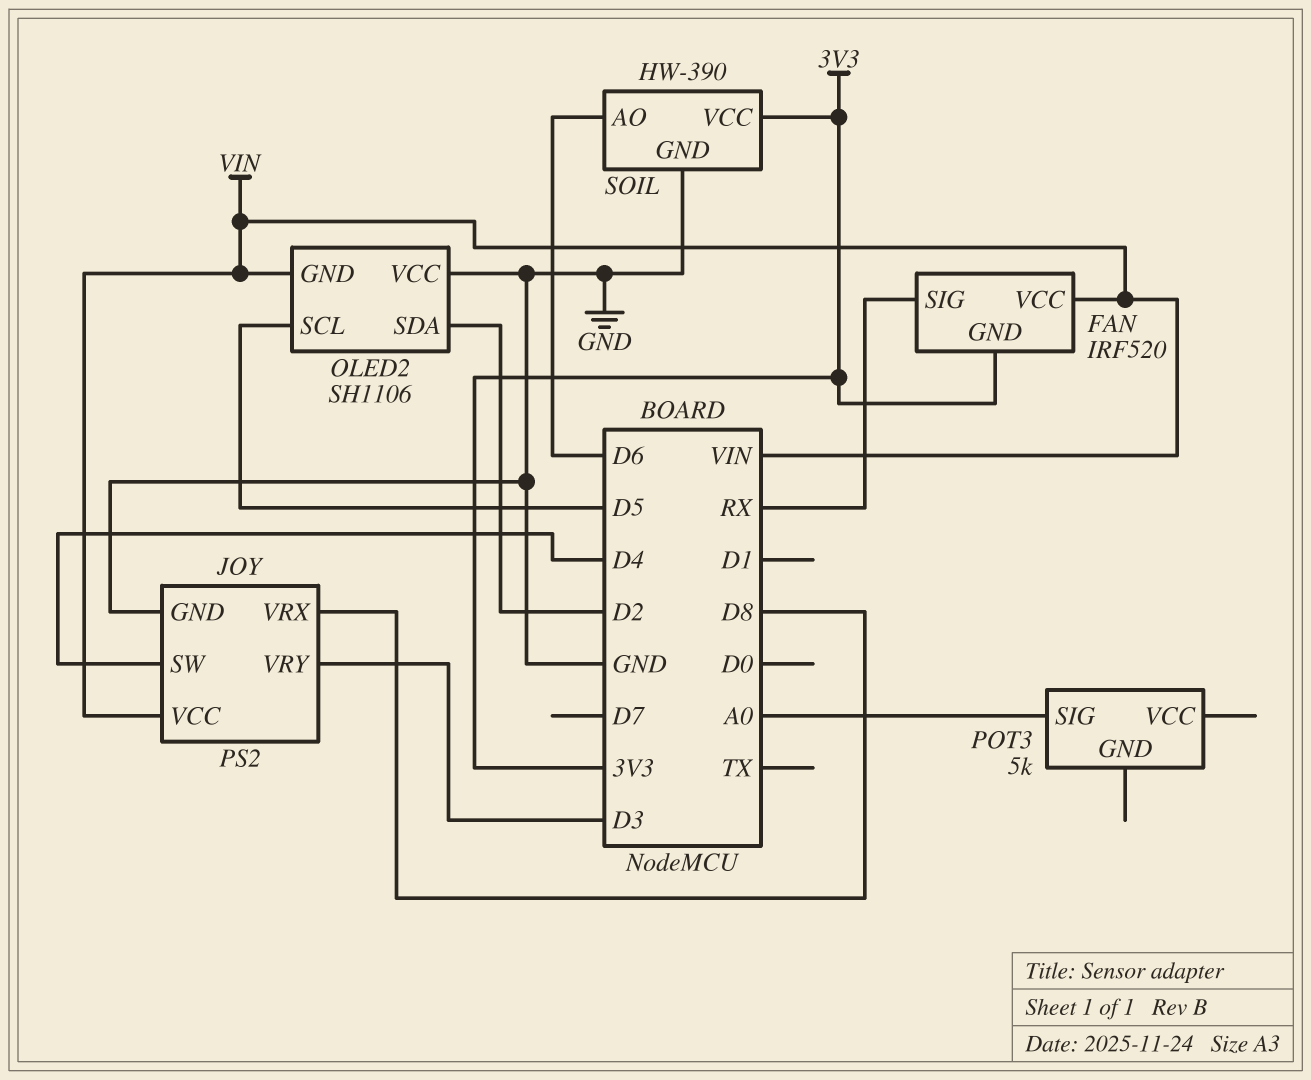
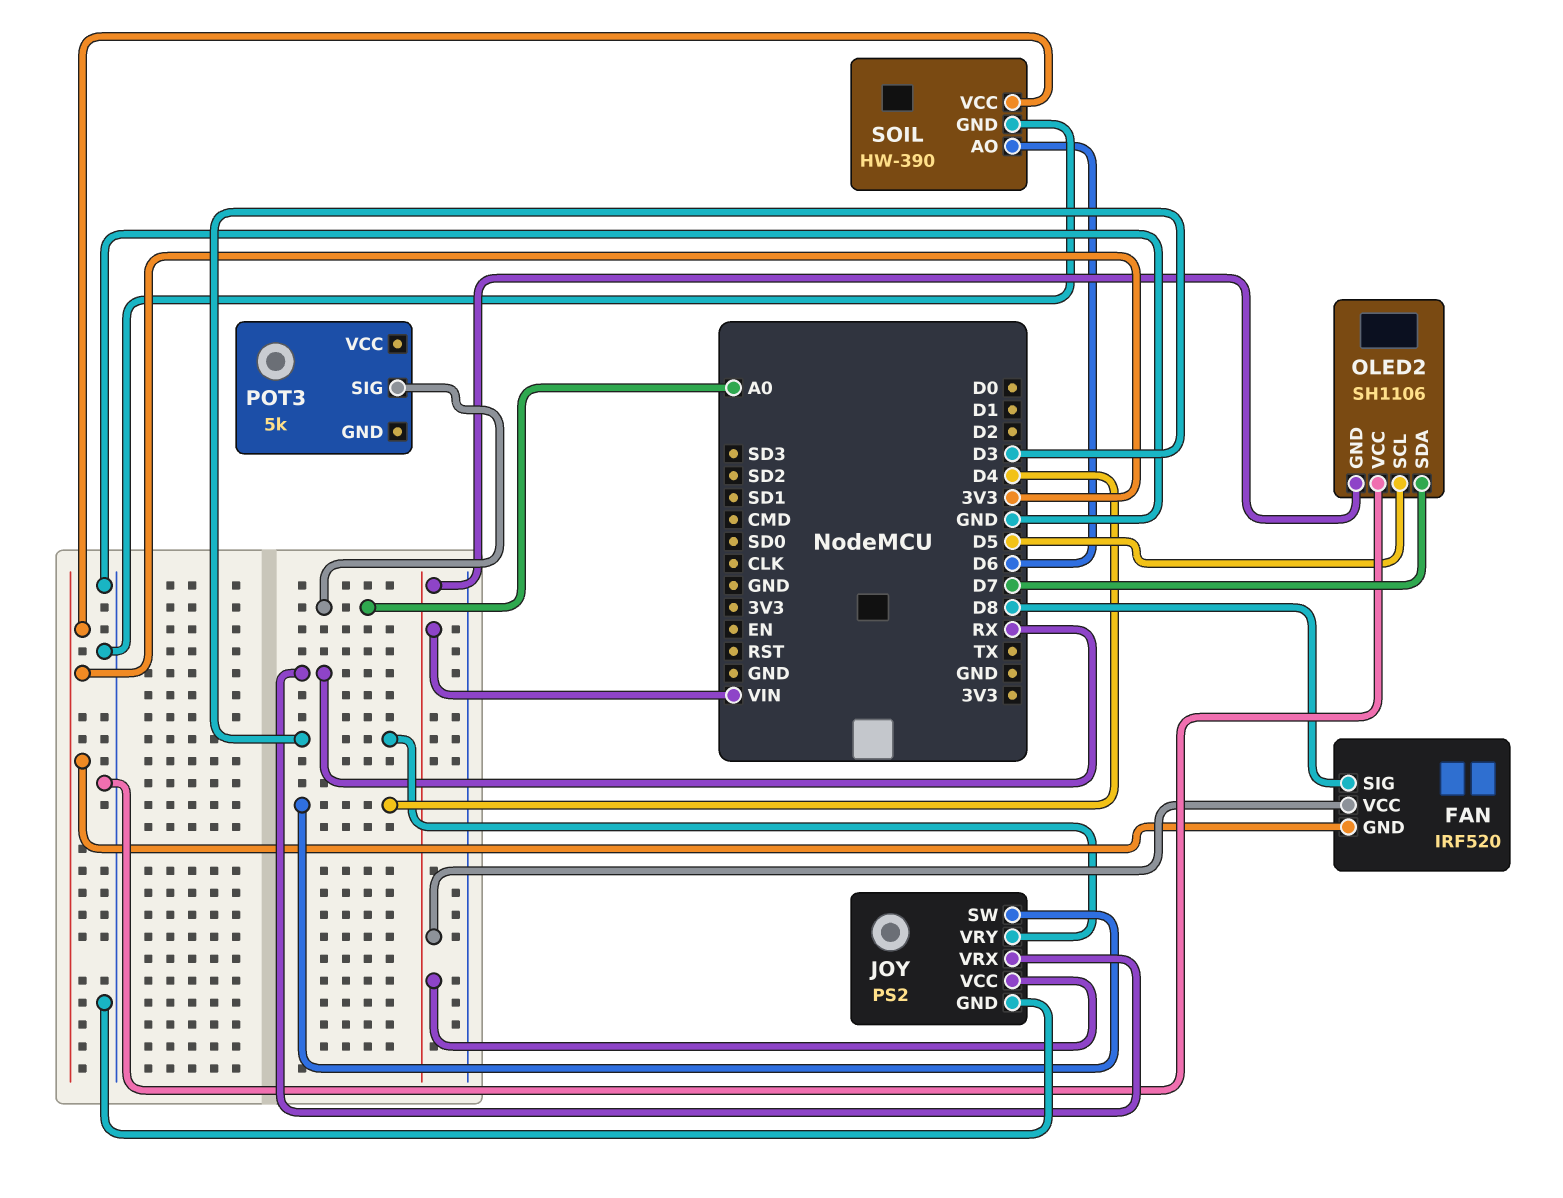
FAN pin SIG: RX -> D8
JOY pin VRX: D8 -> RX
OLED2 pin SDA: D2 -> D7

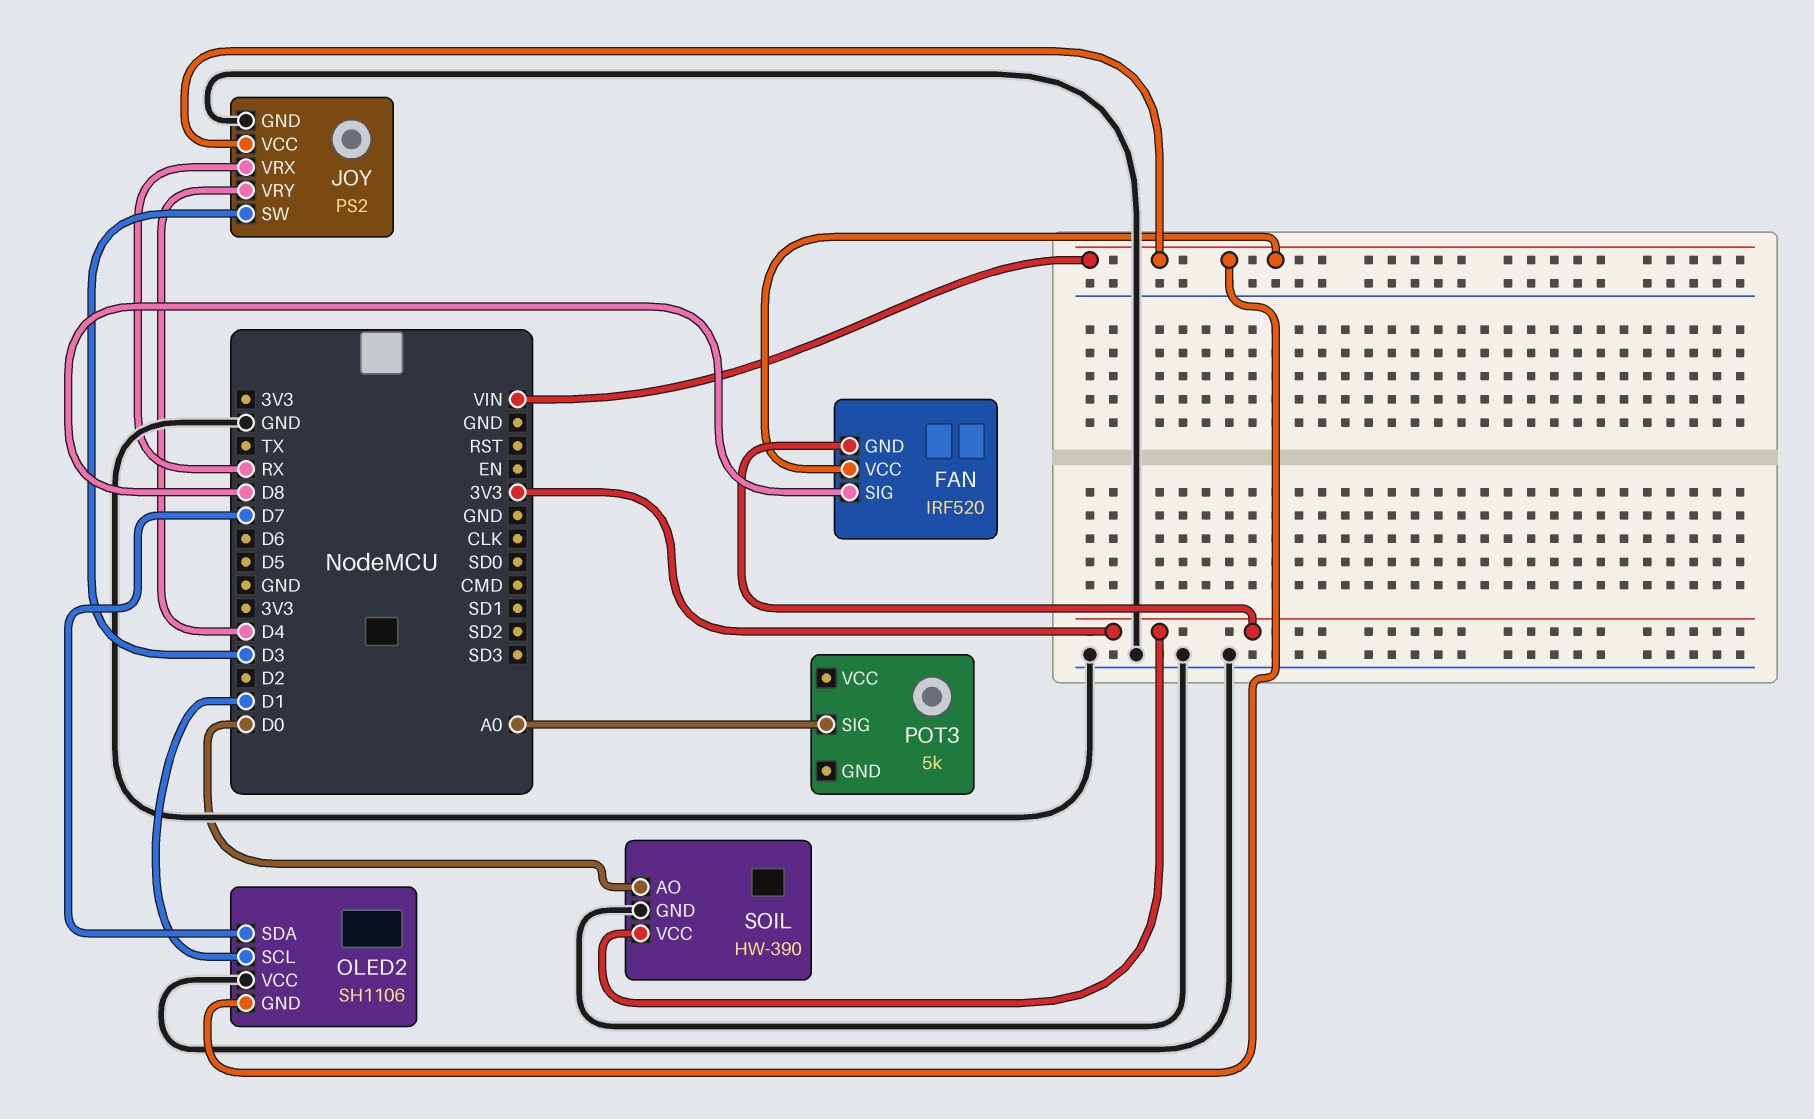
JOY pin SW: D4 -> D3
JOY pin VRY: D3 -> D4
OLED2 pin SCL: D5 -> D1
SOIL pin AO: D6 -> D0

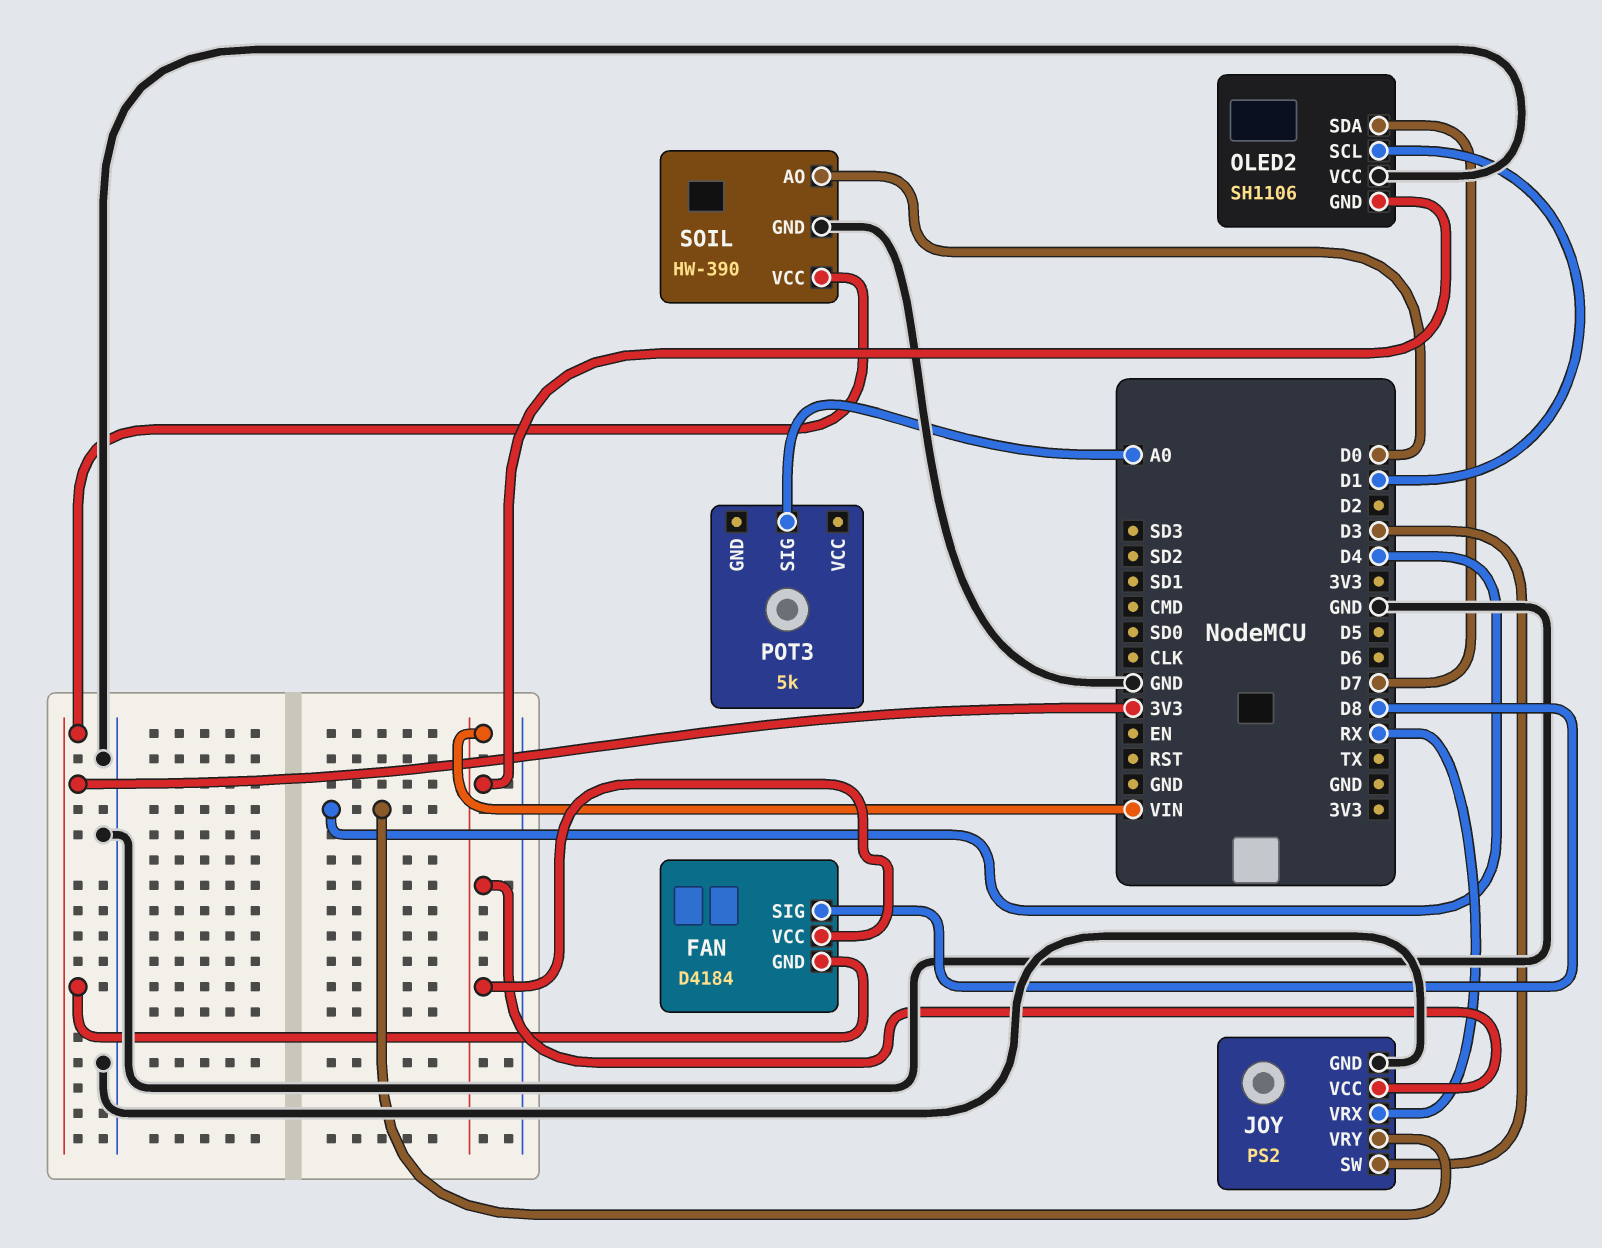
FAN: IRF520 -> D4184

